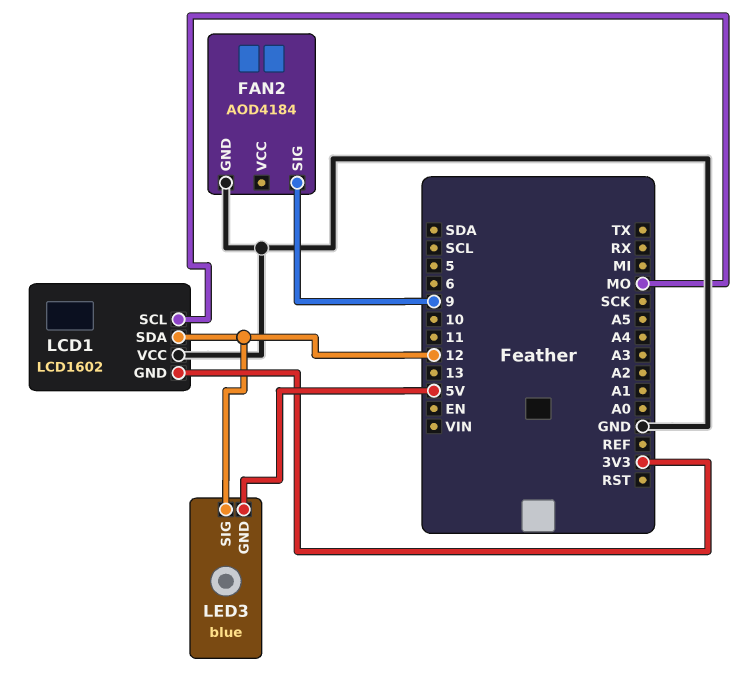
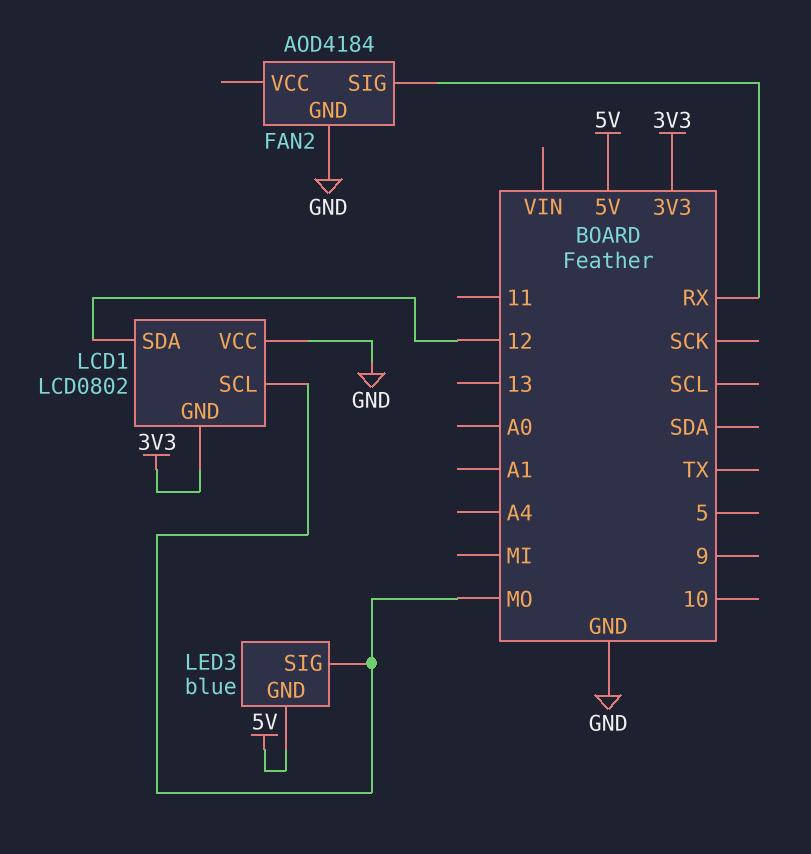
FAN2 pin SIG: 9 -> RX
LCD1: LCD1602 -> LCD0802
LED3 pin SIG: 12 -> MO

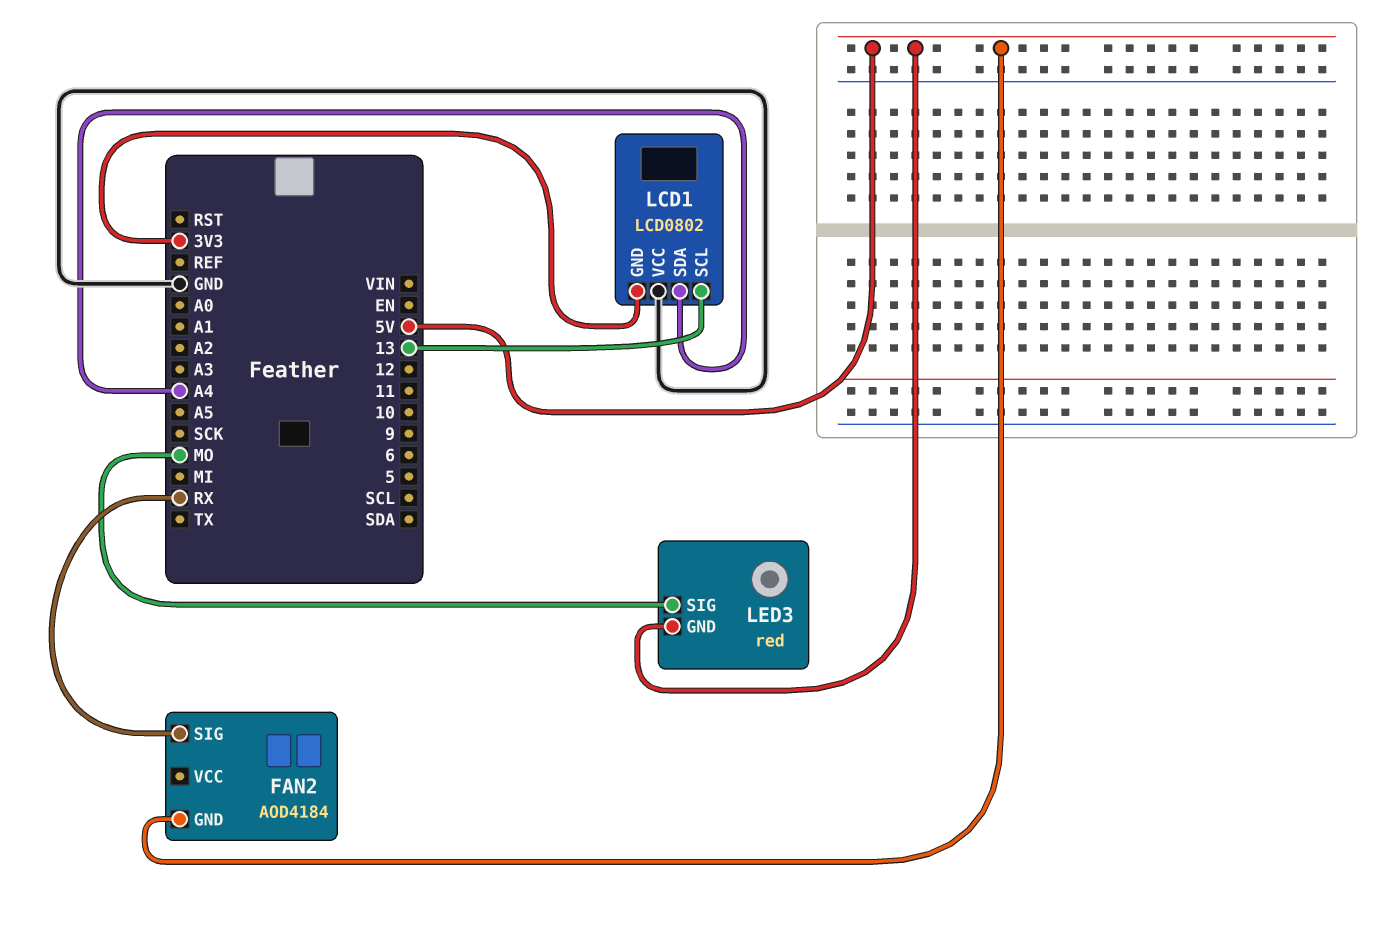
FAN2 pin GND: GND -> 5V
LCD1 pin SCL: MO -> 13
LCD1 pin SDA: 12 -> A4
LED3: blue -> red

